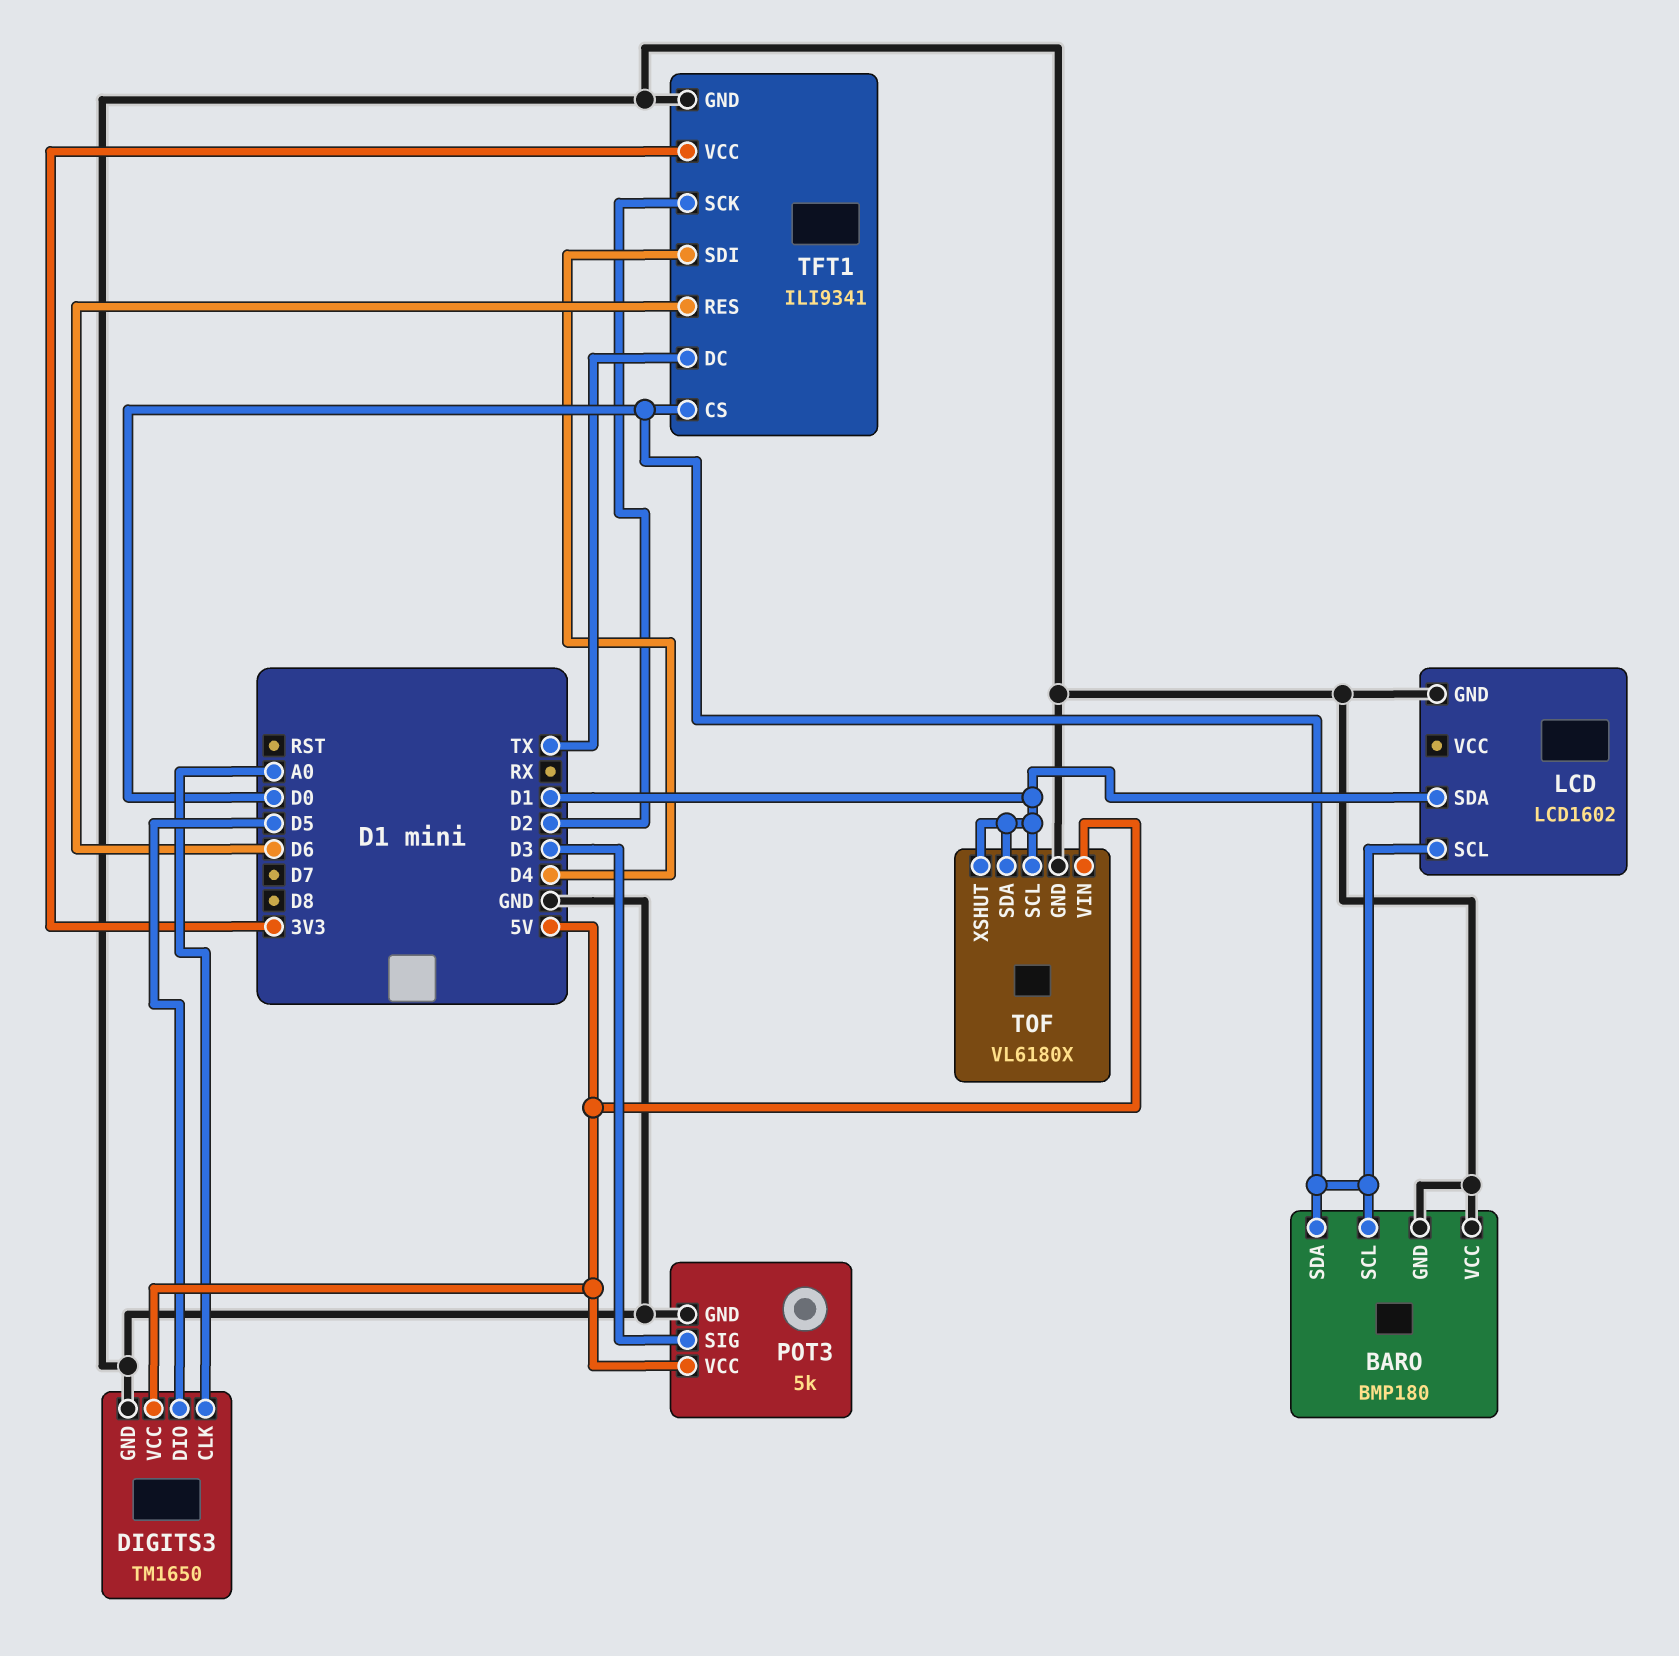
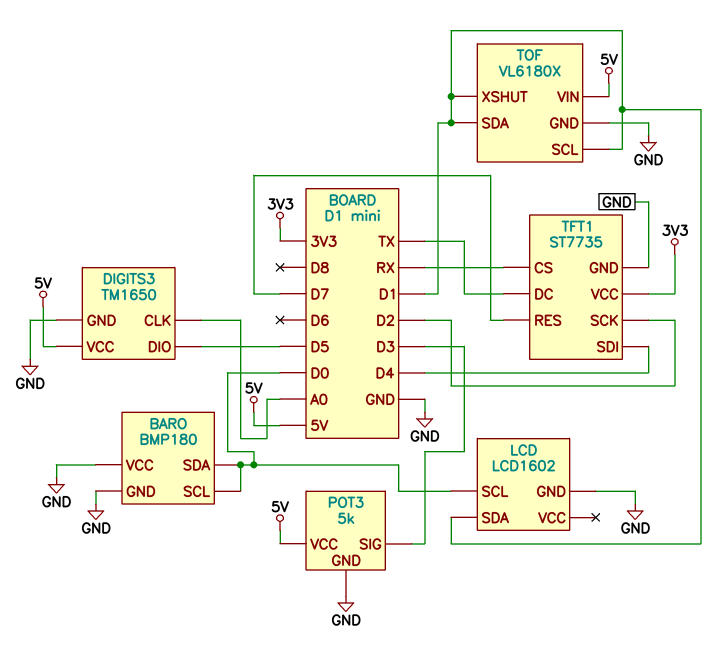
TFT1: ILI9341 -> ST7735
TFT1 pin CS: D0 -> RX
TFT1 pin RES: D6 -> D7

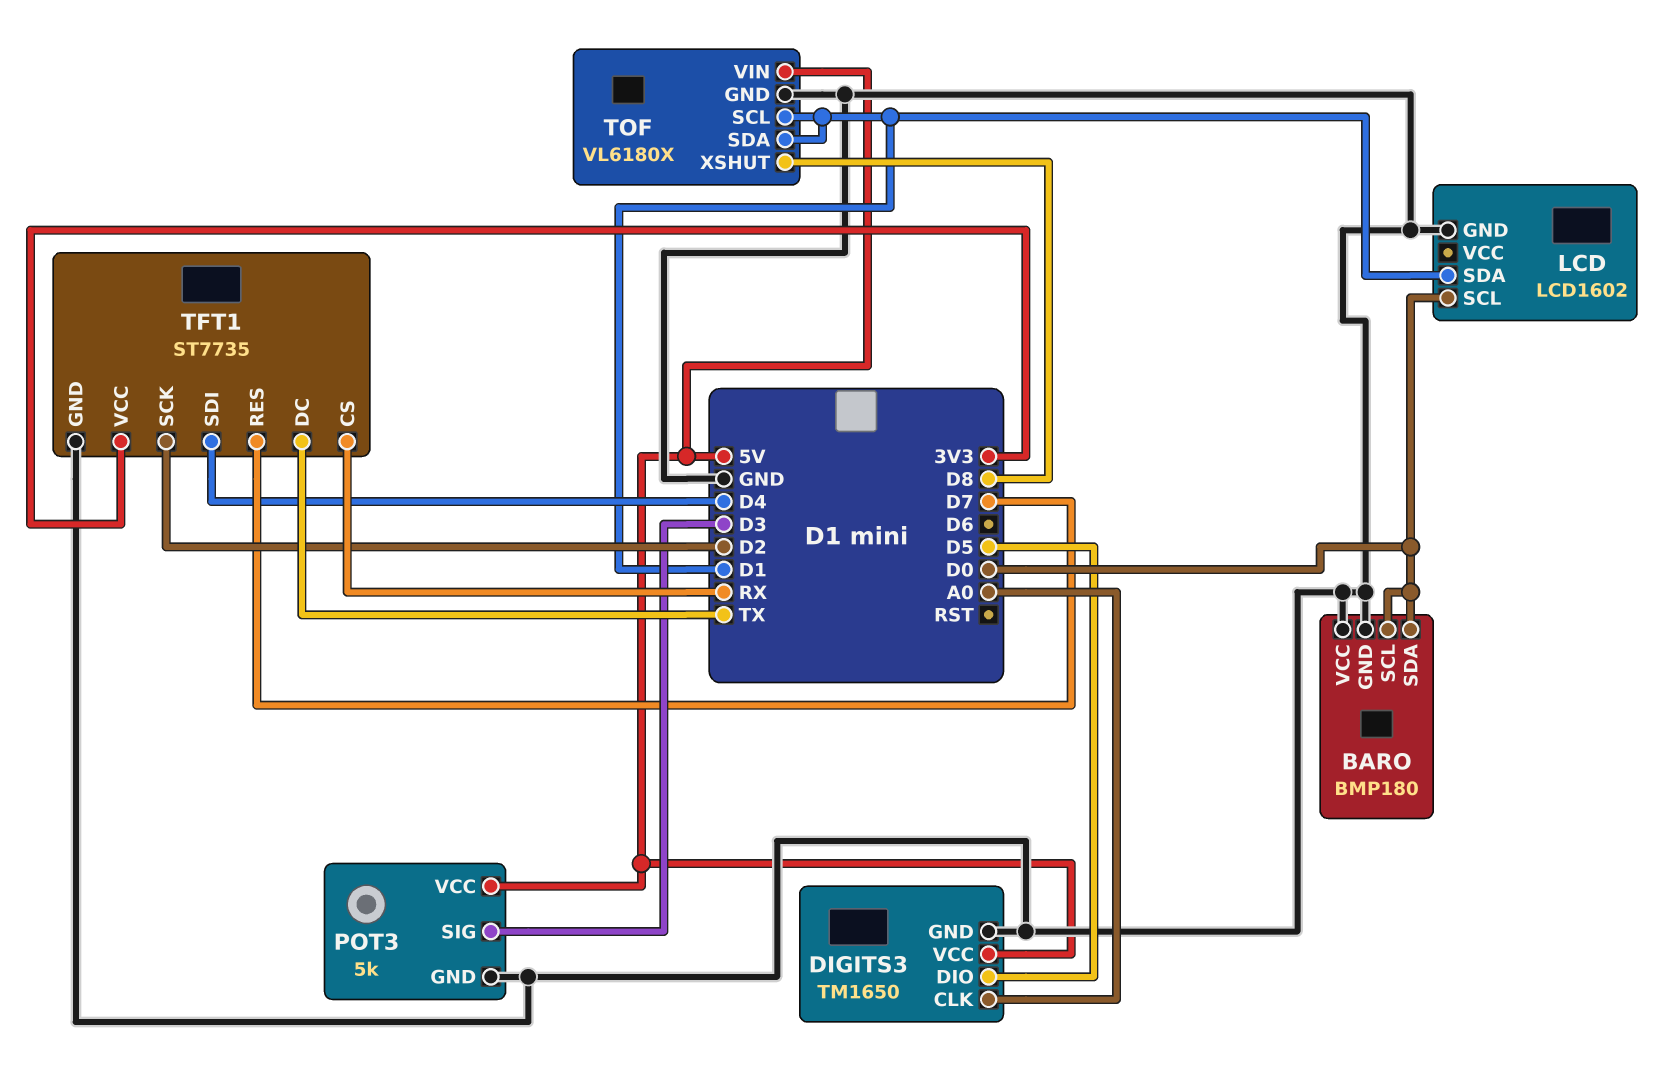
TOF pin XSHUT: D1 -> D8

